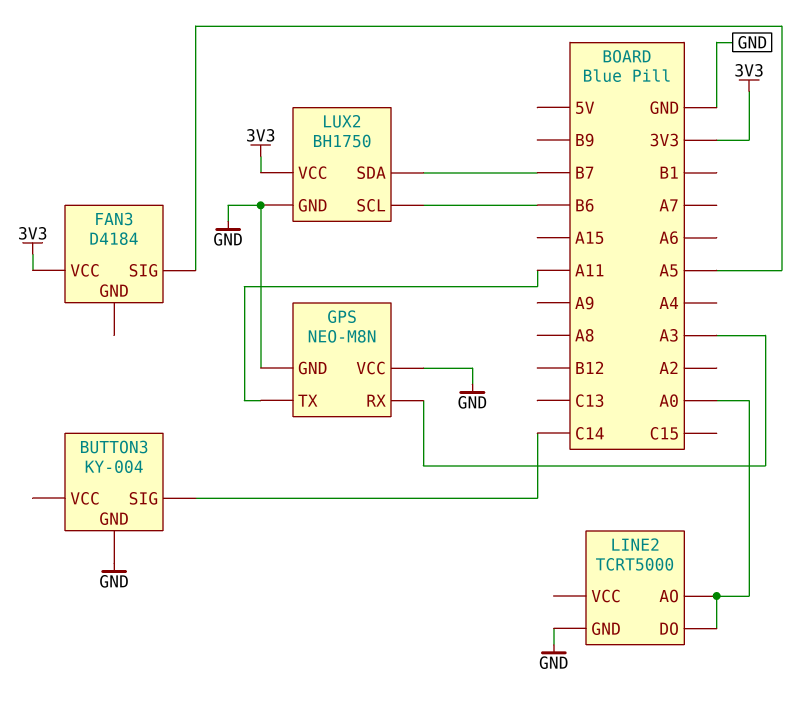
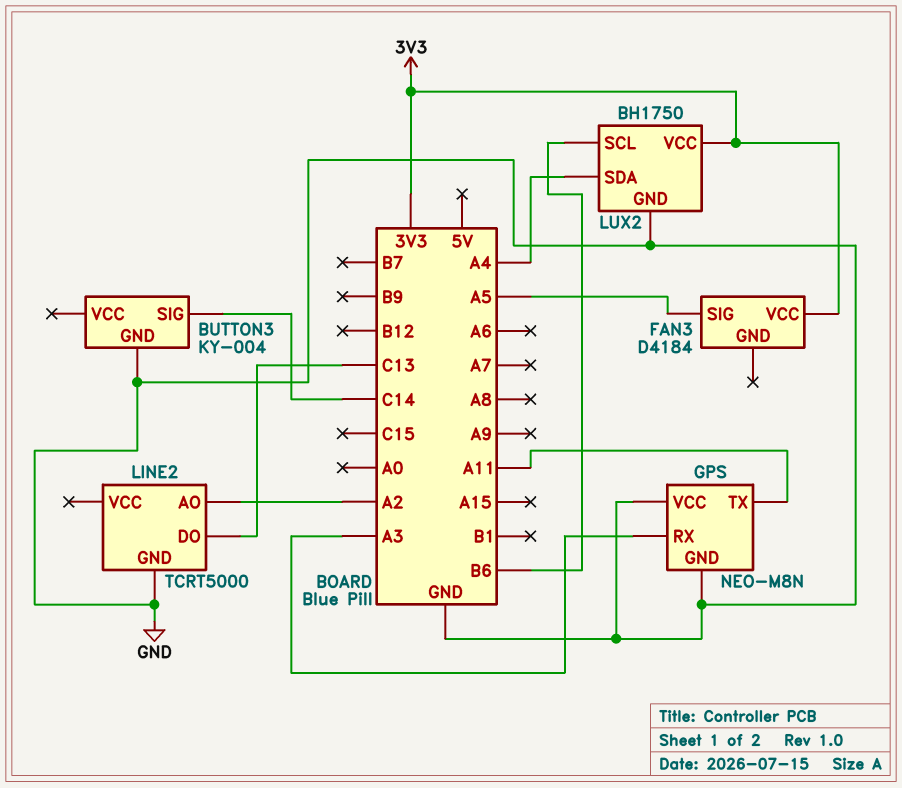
LINE2 pin AO: A0 -> A2
LINE2 pin DO: A0 -> C13
LUX2 pin SDA: B7 -> A4

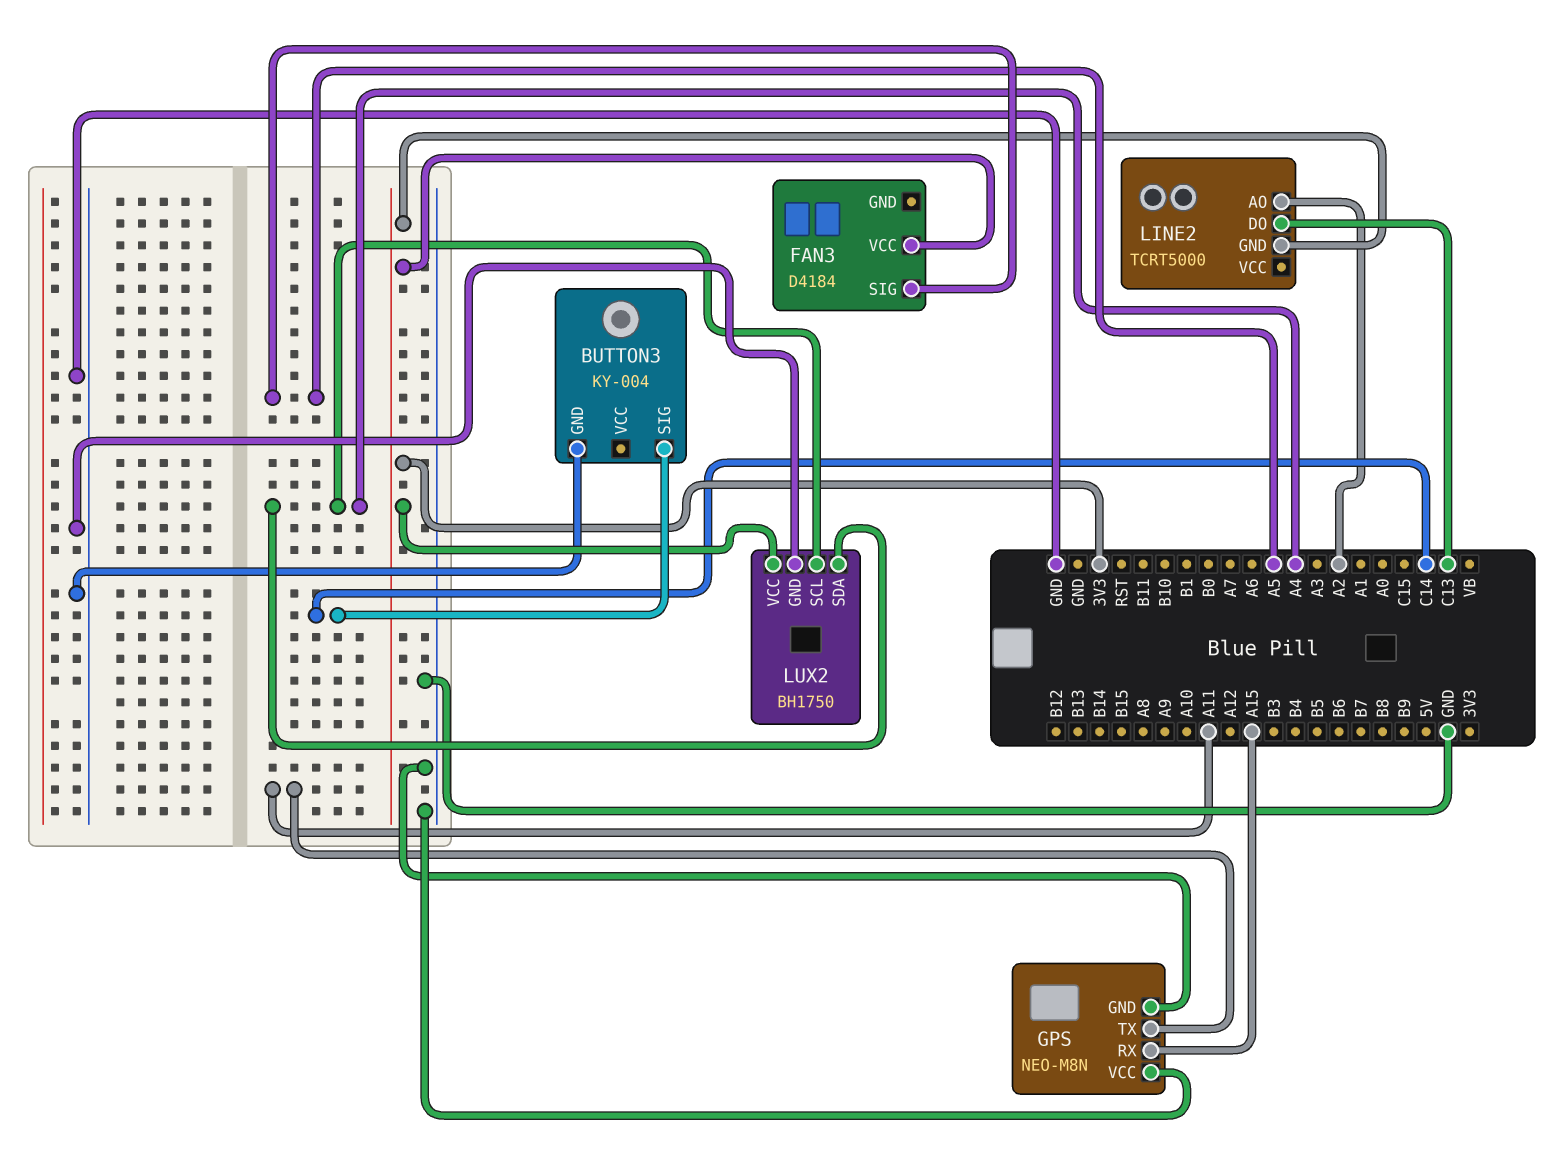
GPS pin RX: A3 -> A15
LINE2 pin GND: GND -> 3V3
LUX2 pin SCL: B6 -> A4

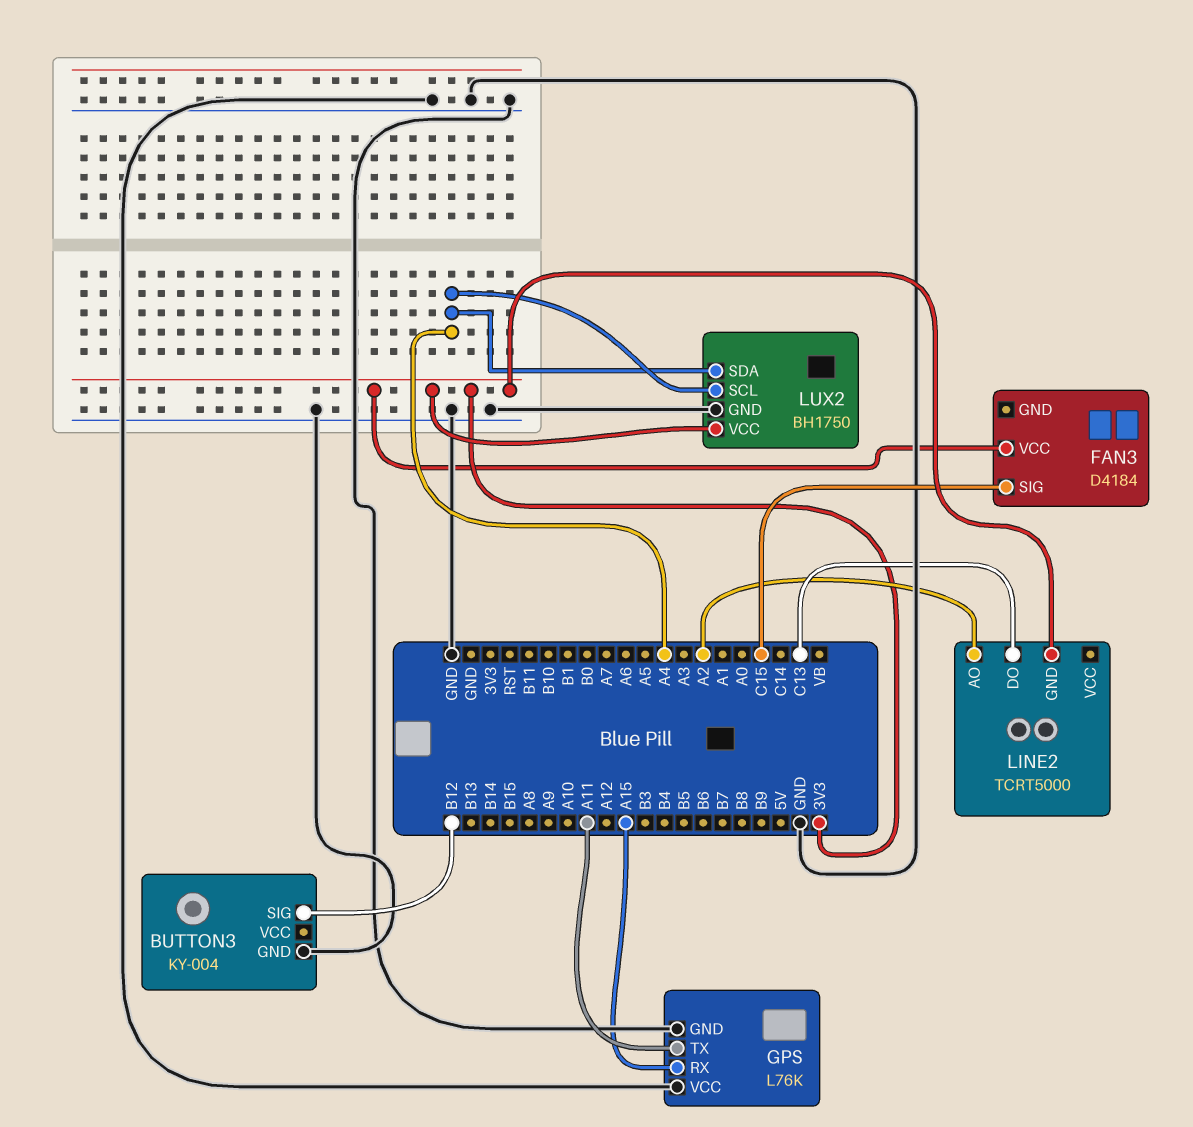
BUTTON3 pin SIG: C14 -> B12
FAN3 pin SIG: A5 -> C15
GPS: NEO-M8N -> L76K

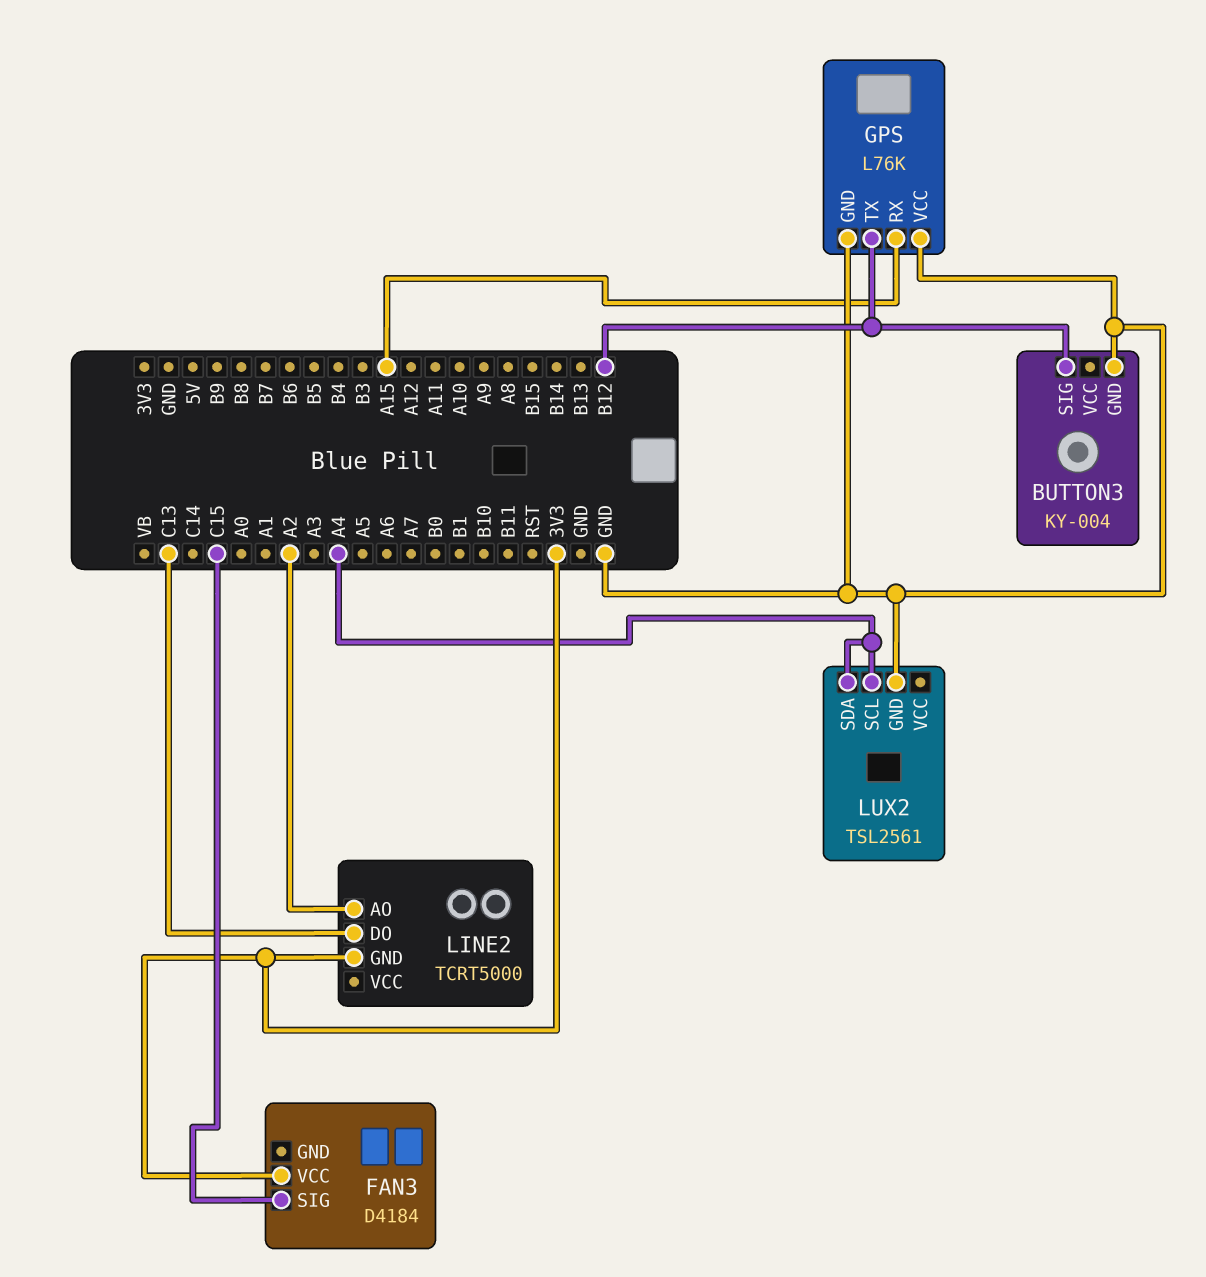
GPS pin TX: A11 -> B12
LUX2: BH1750 -> TSL2561
LUX2 pin VCC: 3V3 -> none

